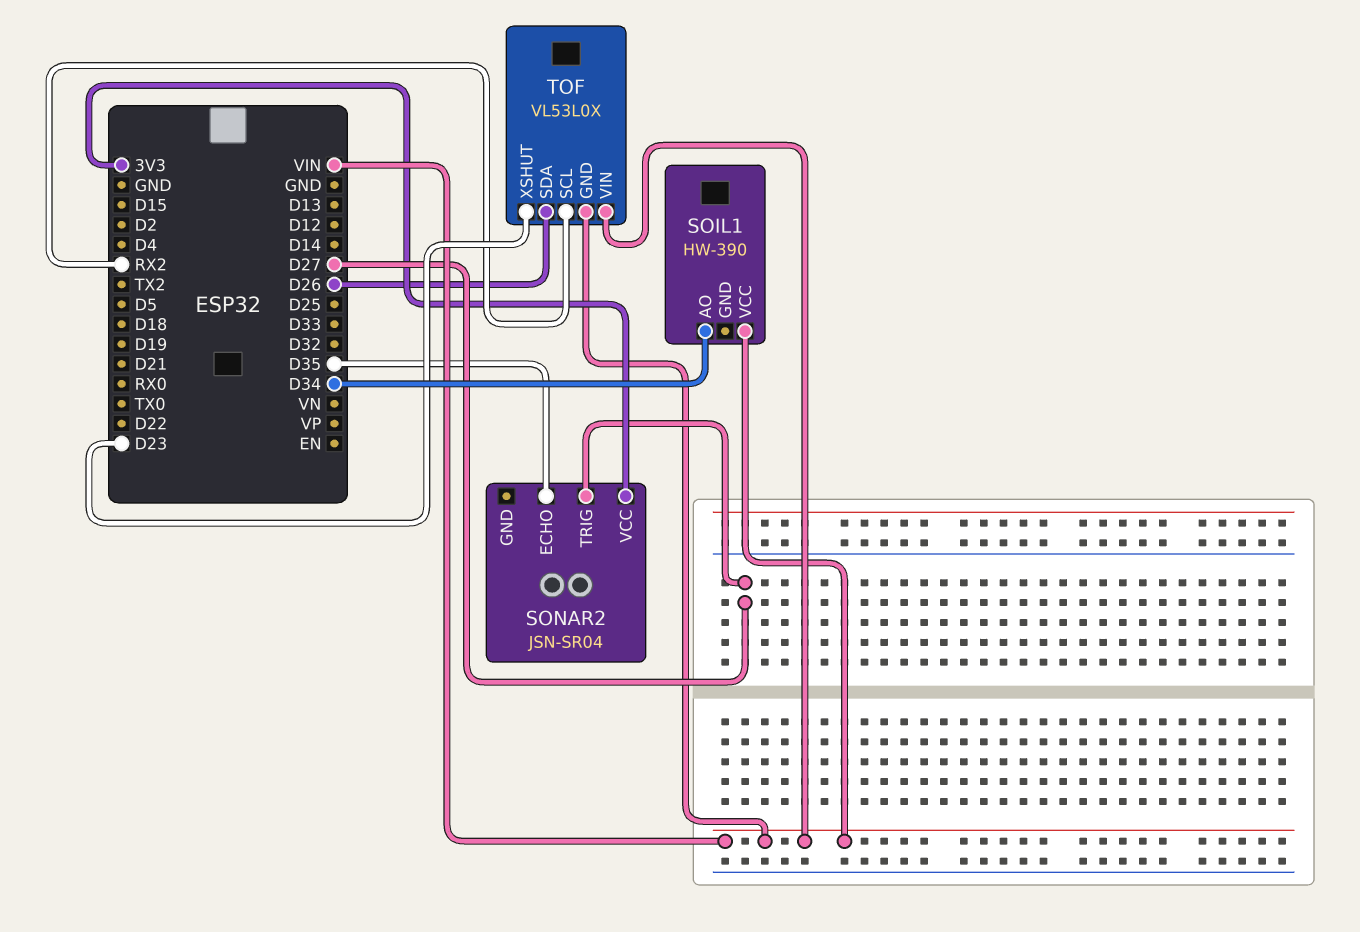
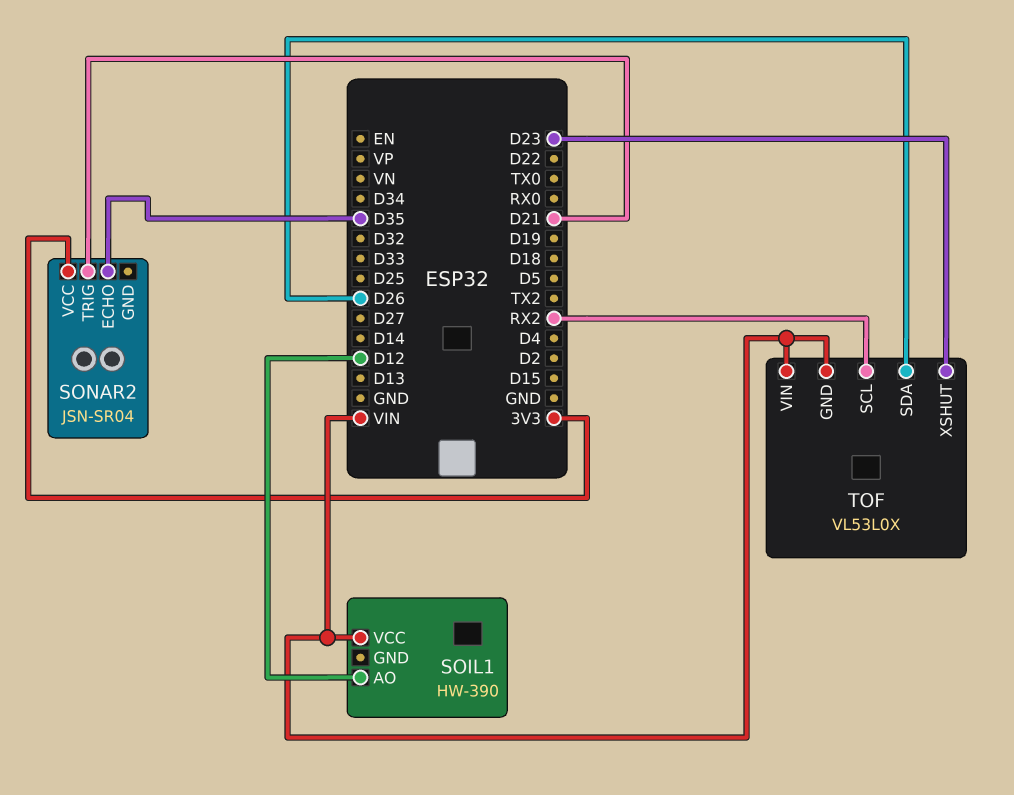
SOIL1 pin AO: D34 -> D12
SONAR2 pin TRIG: D27 -> D21

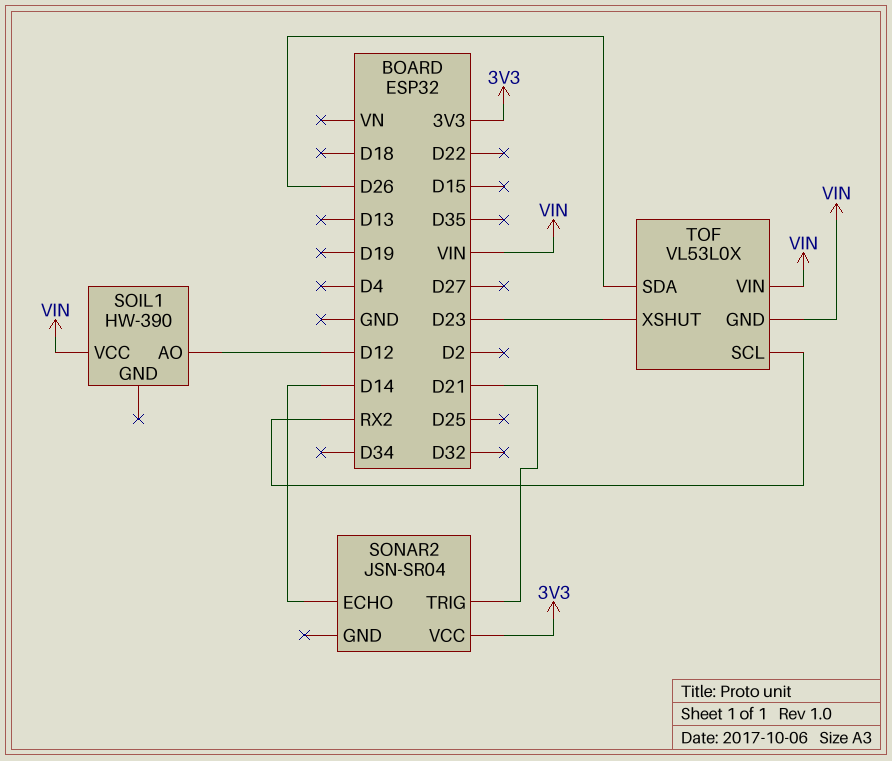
SONAR2 pin ECHO: D35 -> D14

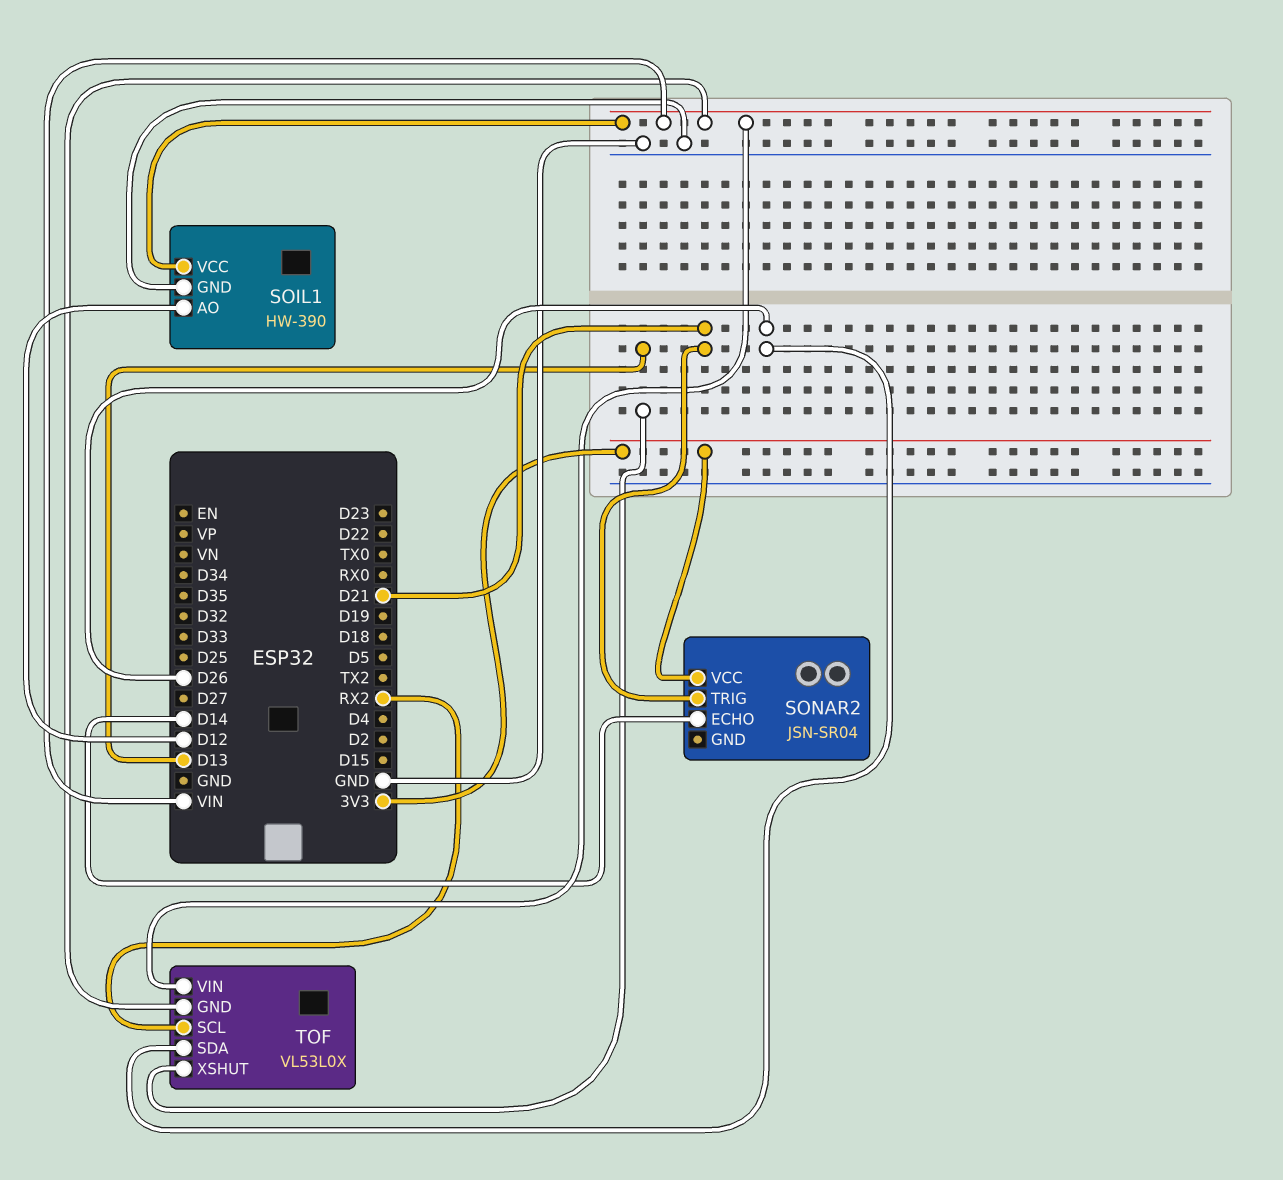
SOIL1 pin GND: none -> GND
TOF pin XSHUT: D23 -> D13

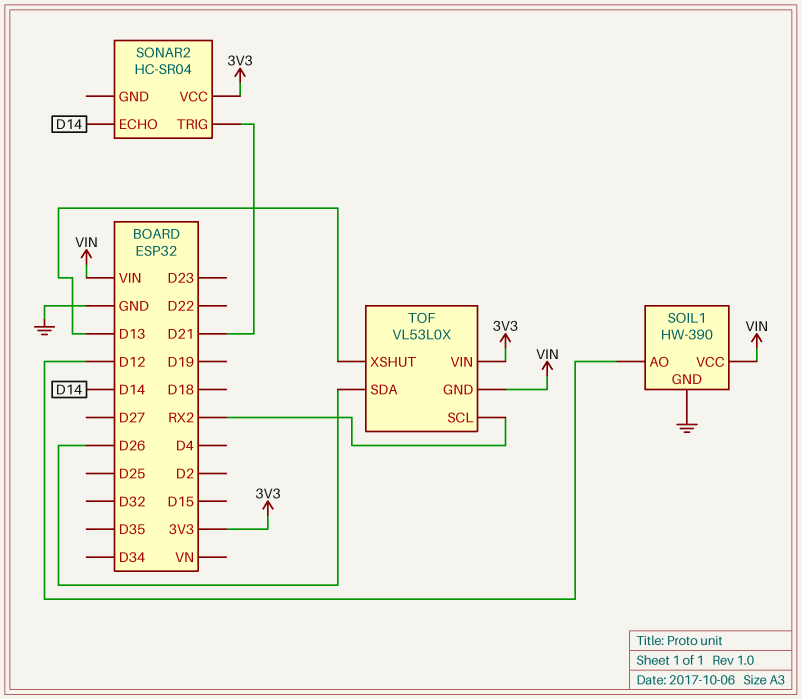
SONAR2: JSN-SR04 -> HC-SR04
TOF pin VIN: VIN -> 3V3

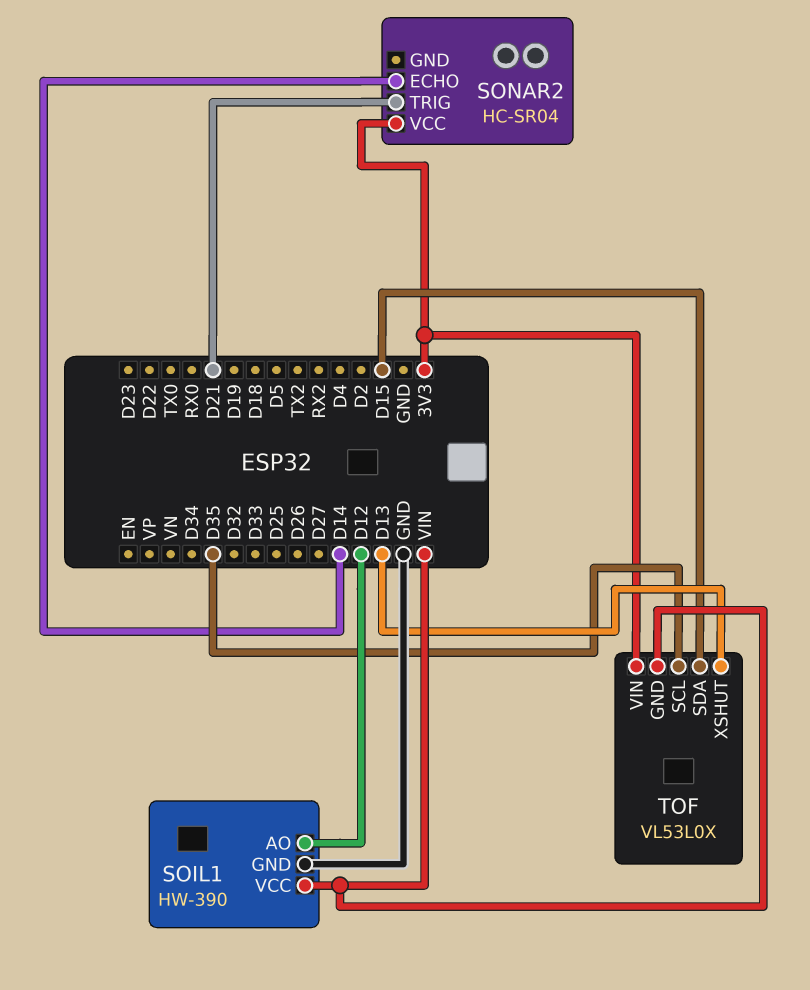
TOF pin SCL: RX2 -> D35
TOF pin SDA: D26 -> D15

